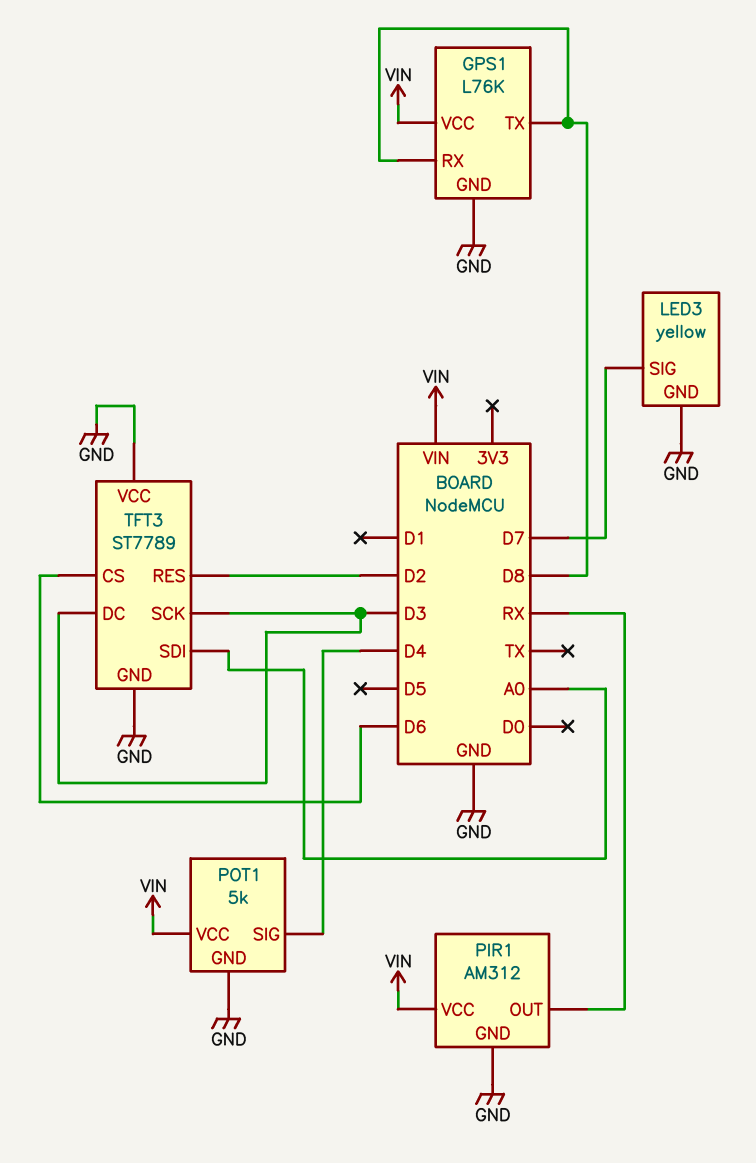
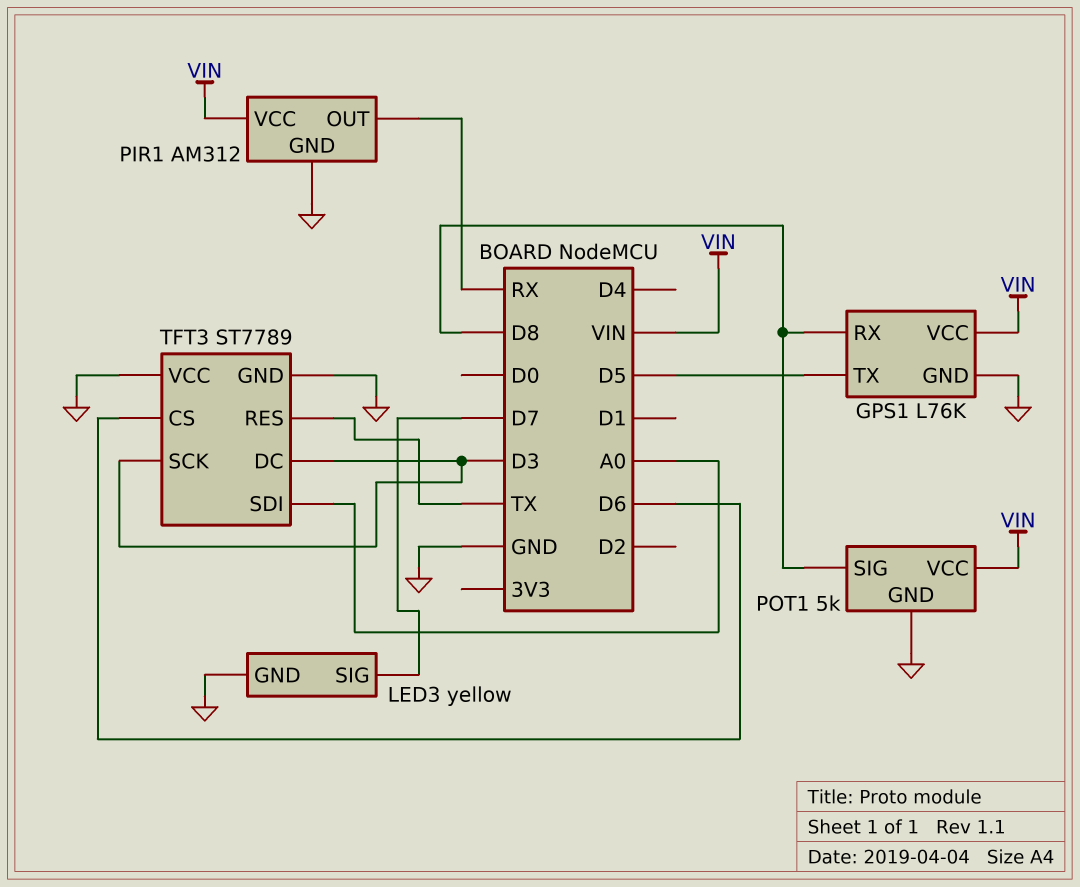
GPS1 pin TX: D8 -> D5
POT1 pin SIG: D4 -> D8
TFT3 pin RES: D2 -> TX

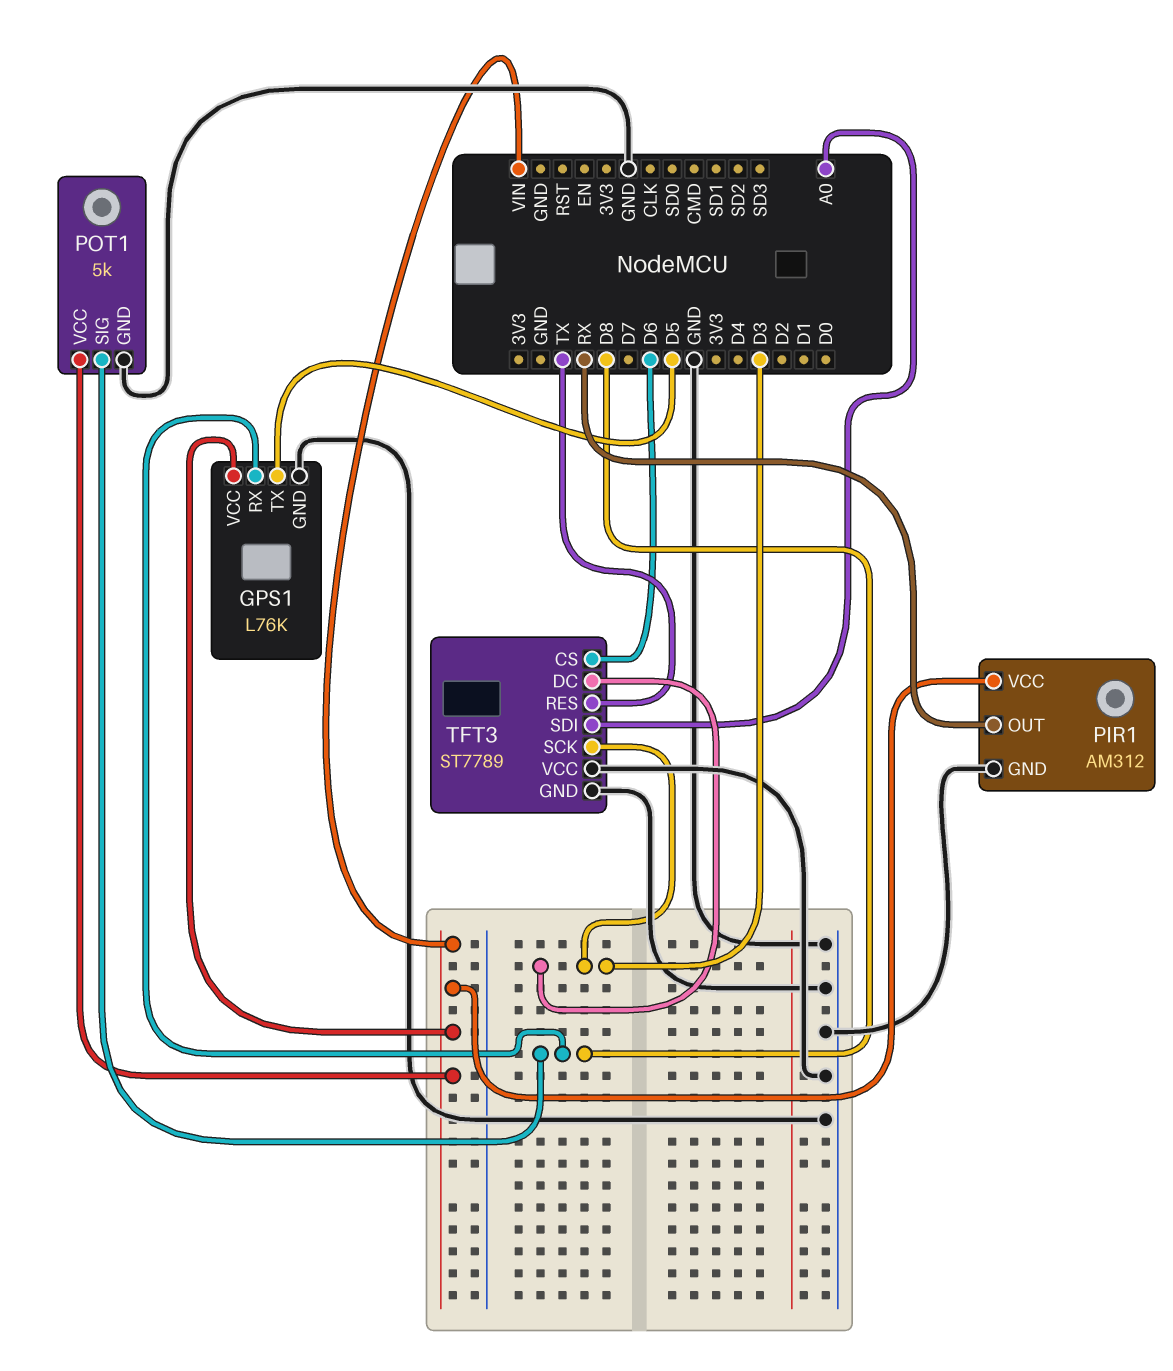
LED3: yellow -> none
LED3 pin GND: GND -> none
LED3 pin SIG: D7 -> none

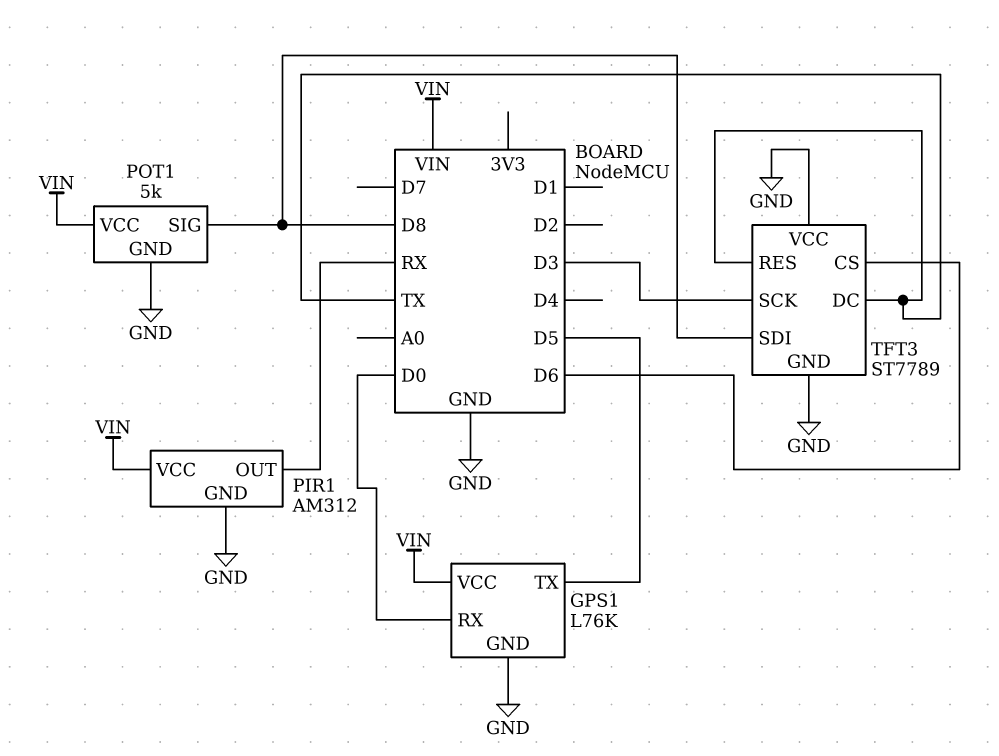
GPS1 pin RX: D8 -> D0
TFT3 pin DC: D3 -> TX
TFT3 pin SDI: A0 -> D8

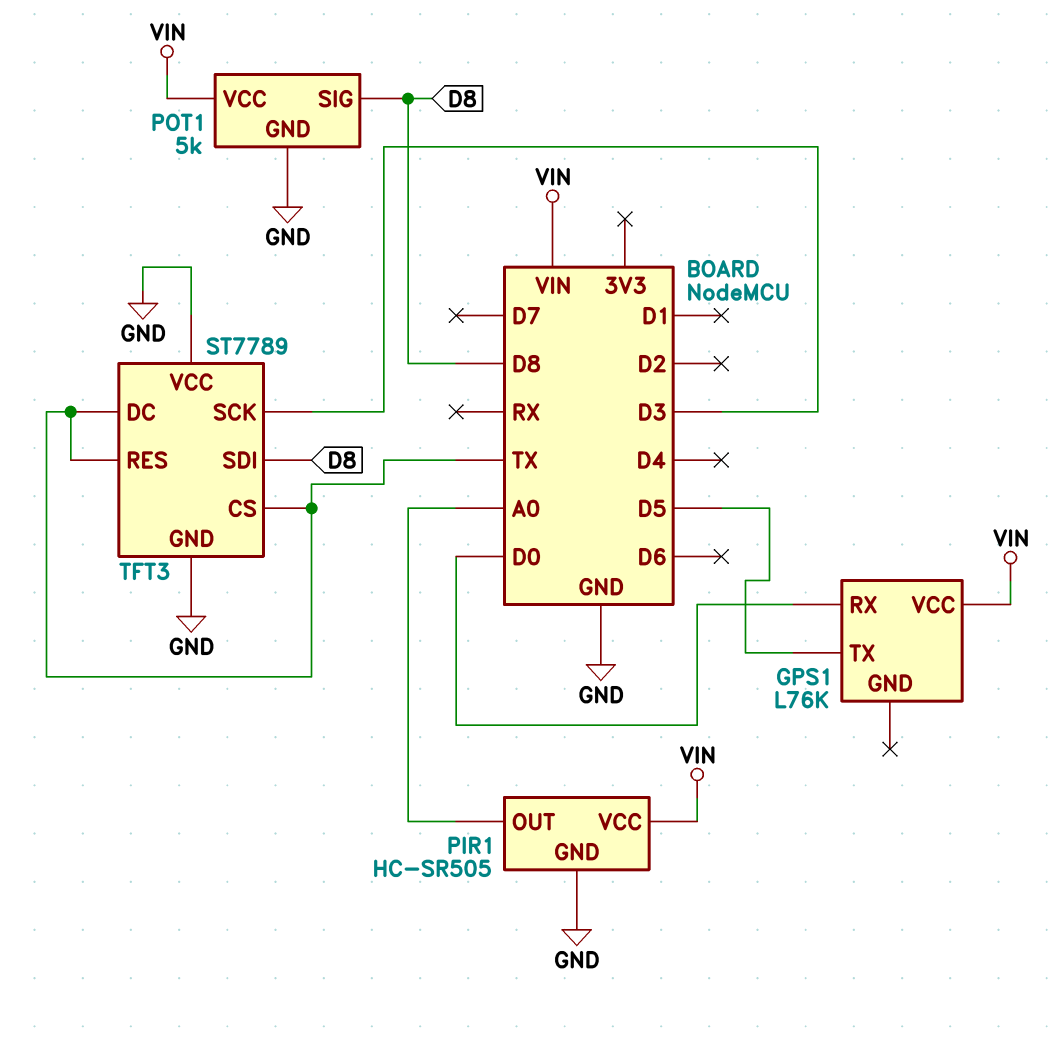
GPS1 pin GND: GND -> none
PIR1: AM312 -> HC-SR505
PIR1 pin OUT: RX -> A0
TFT3 pin CS: D6 -> TX

